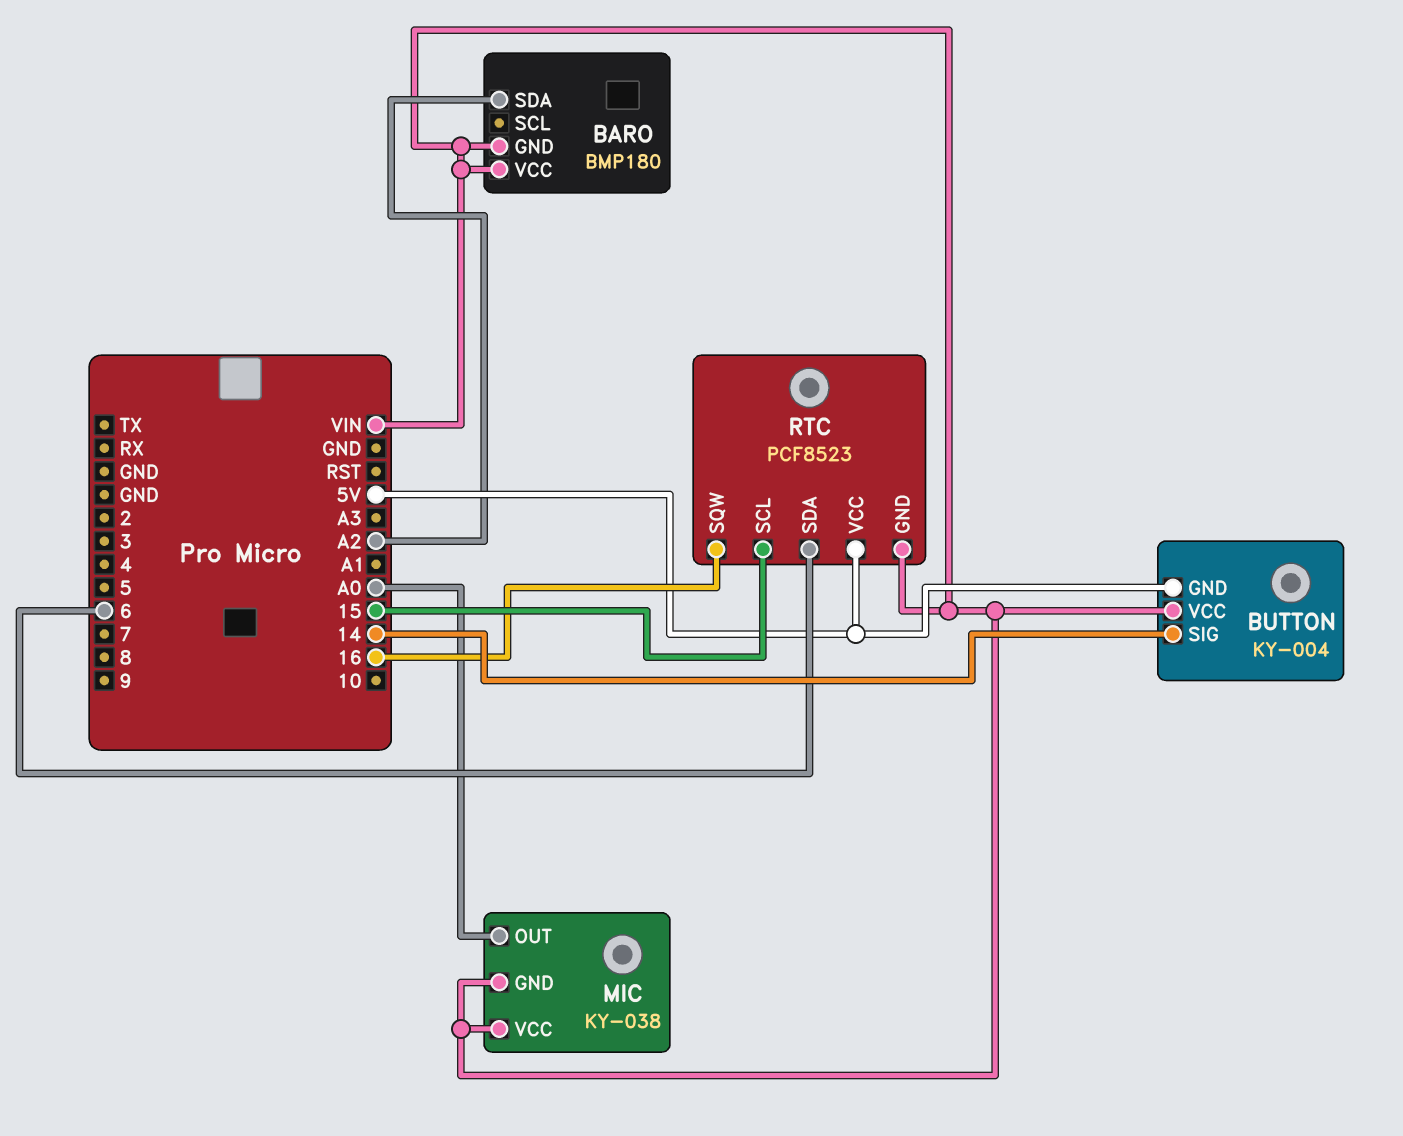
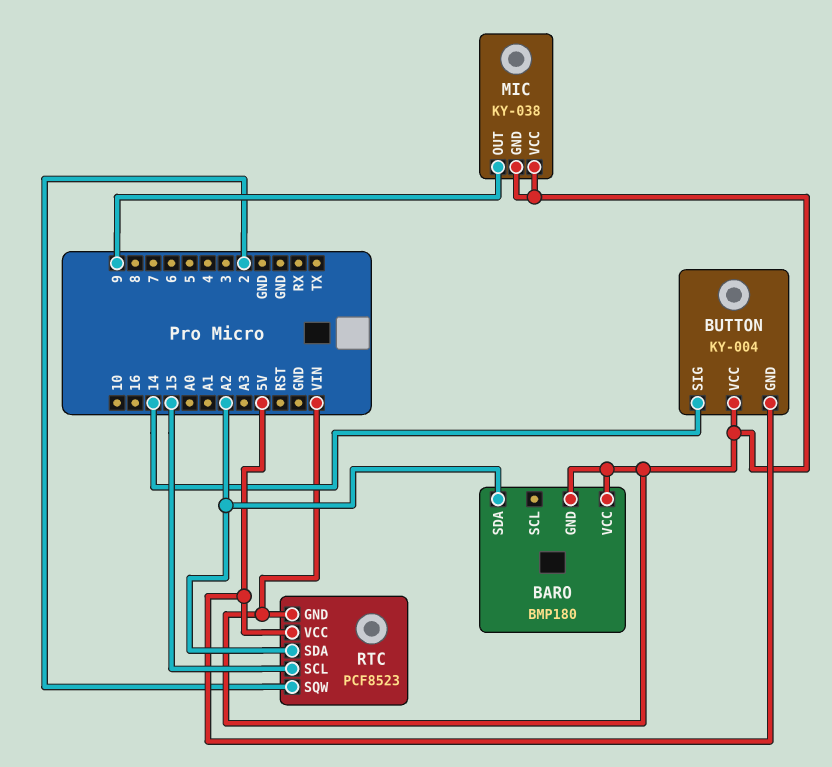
MIC pin OUT: A0 -> 9
RTC pin SDA: 6 -> A2
RTC pin SQW: 16 -> 2

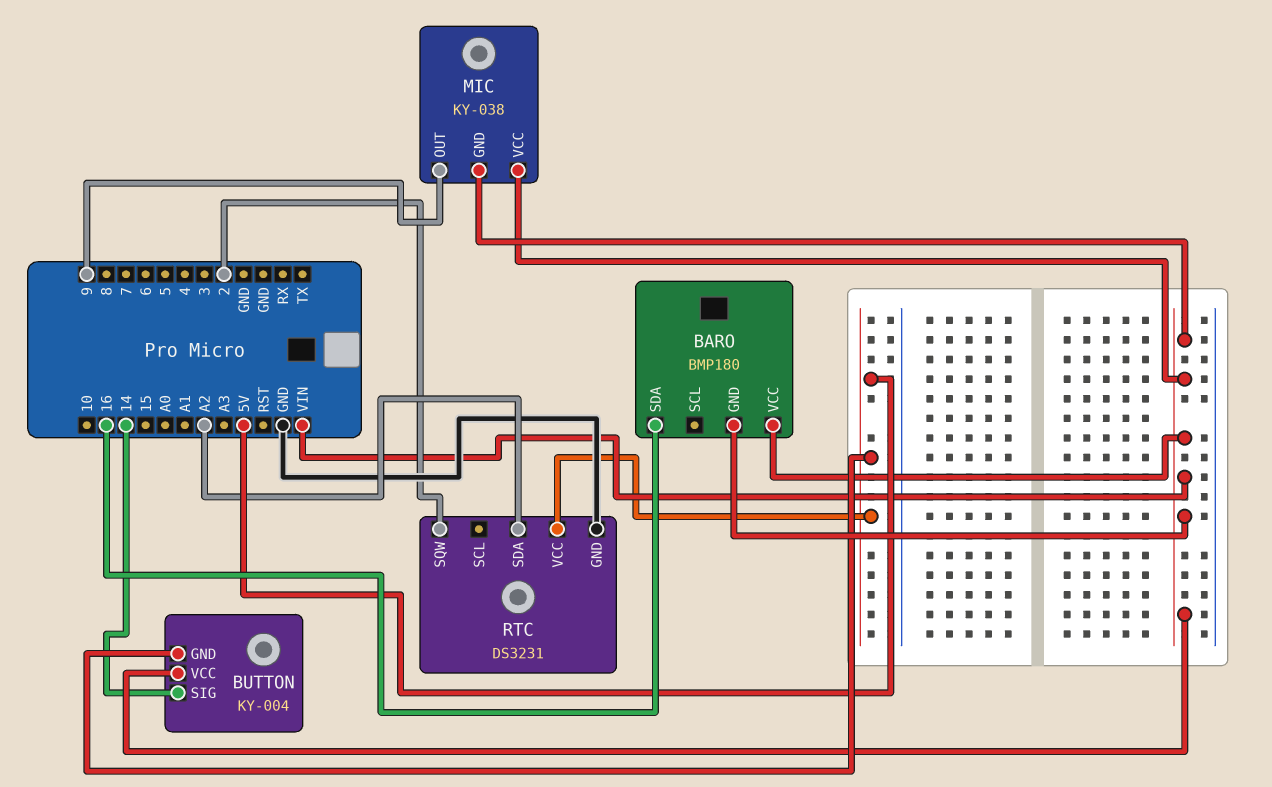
BARO pin SDA: A2 -> 16
RTC: PCF8523 -> DS3231
RTC pin GND: VIN -> GND
RTC pin SCL: 15 -> none

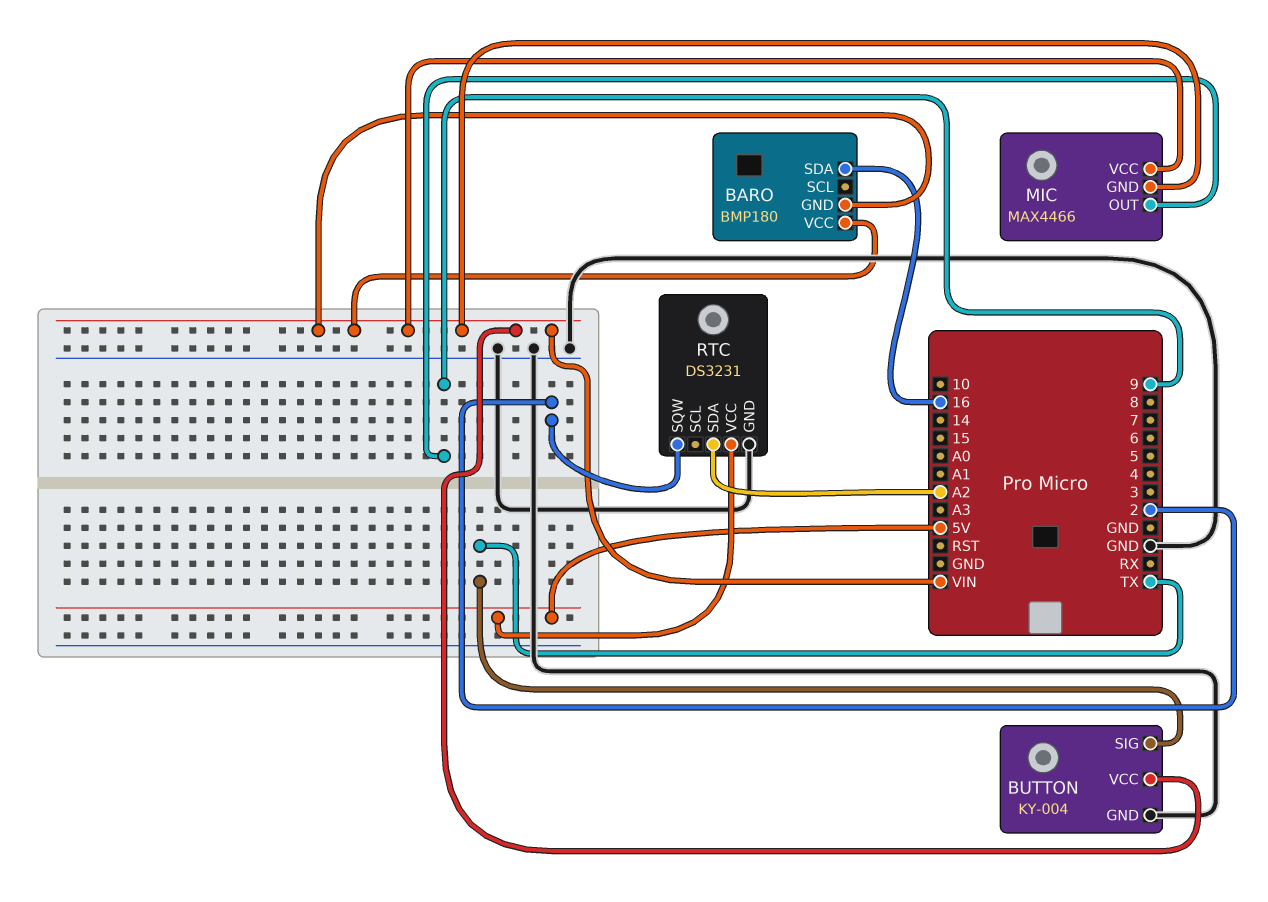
BUTTON pin GND: 5V -> GND
BUTTON pin SIG: 14 -> TX
MIC: KY-038 -> MAX4466

